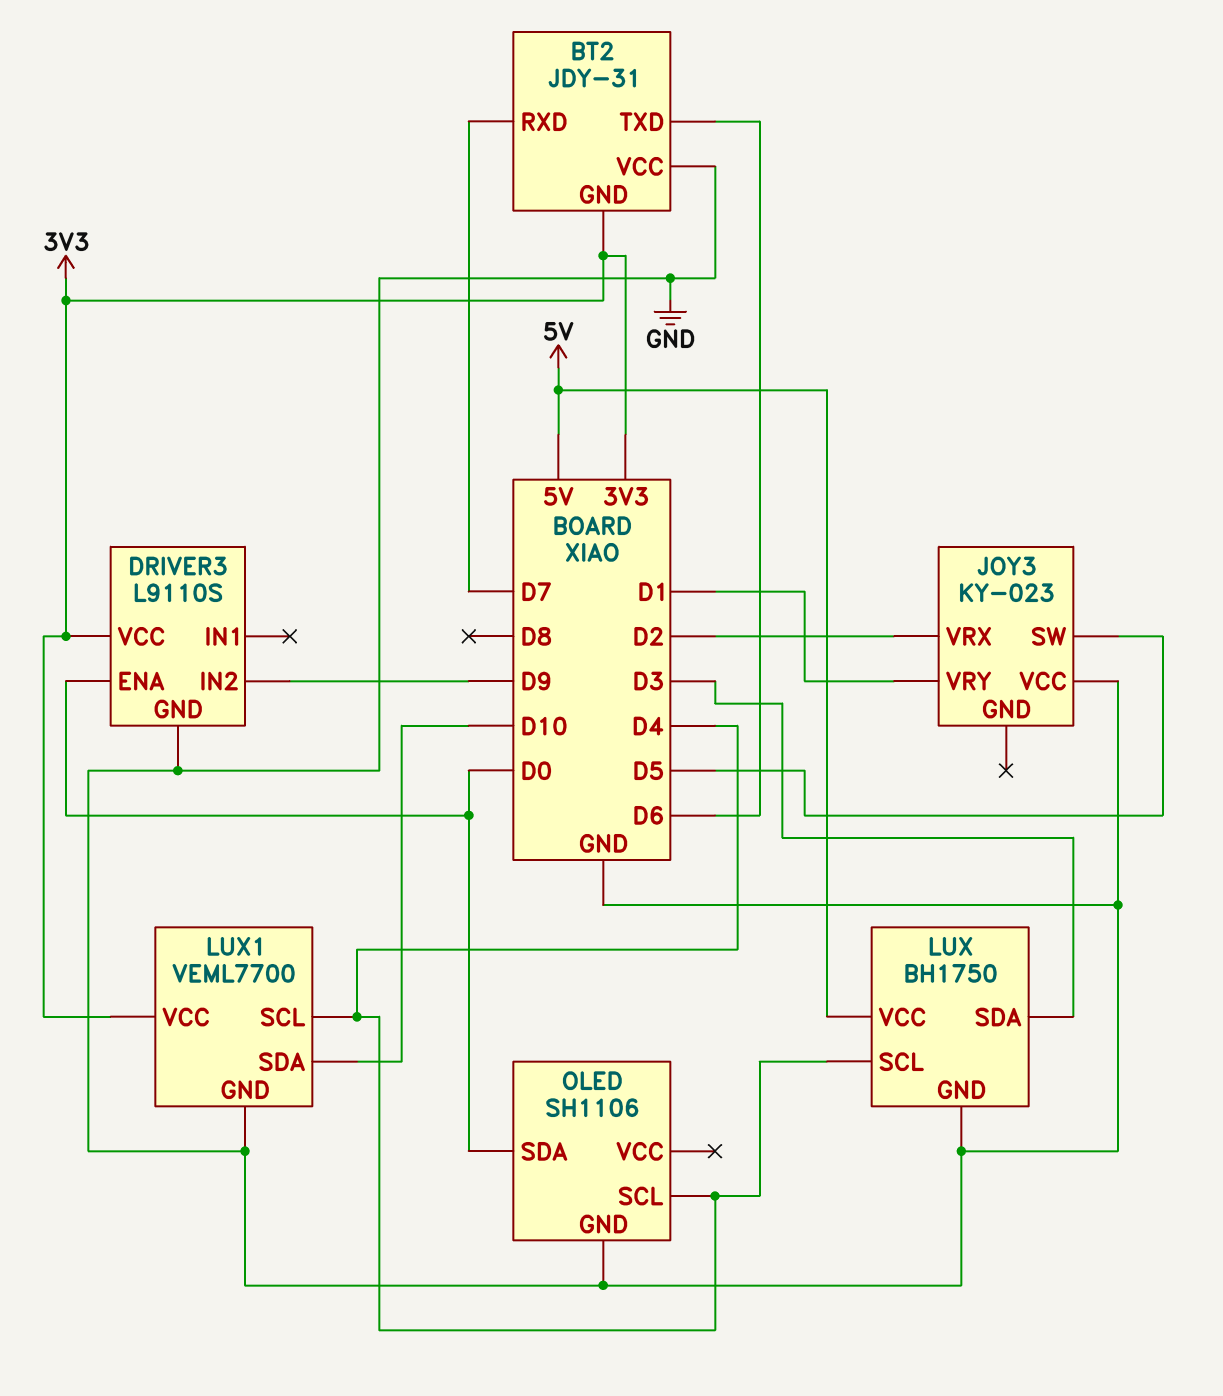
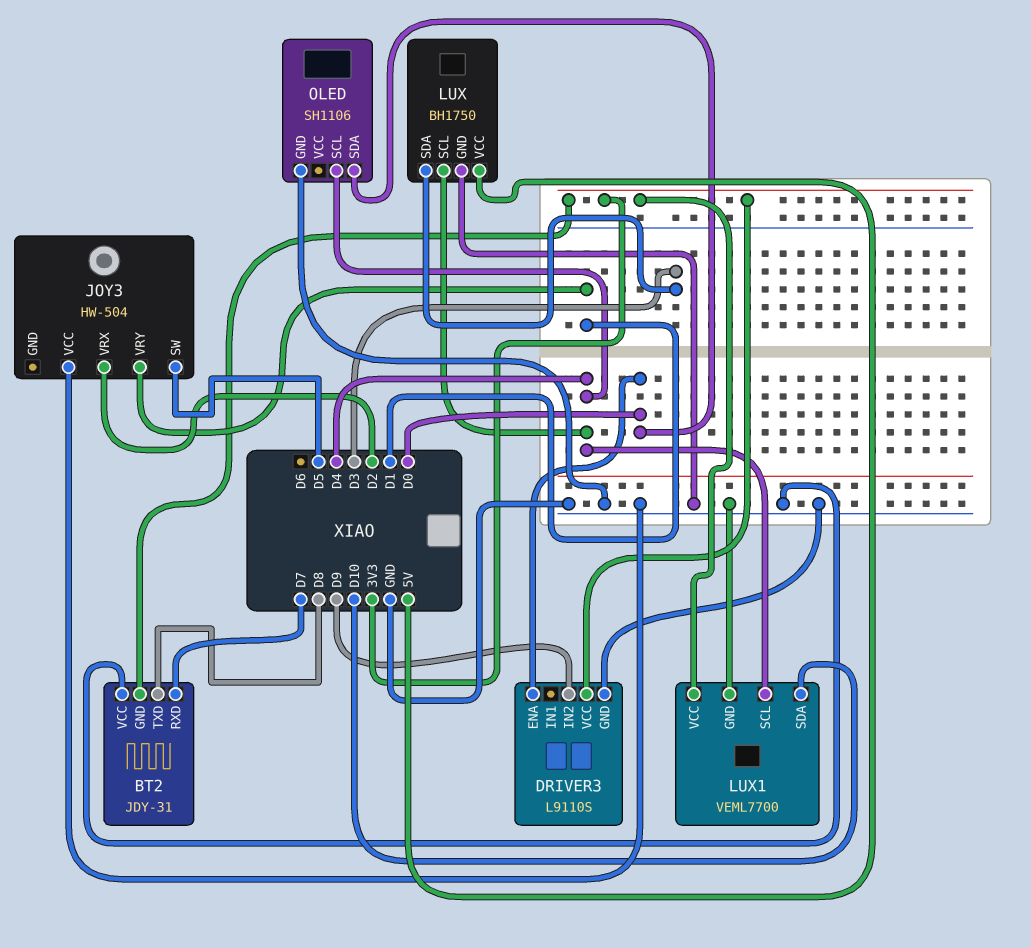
BT2 pin TXD: D6 -> D8
JOY3: KY-023 -> HW-504

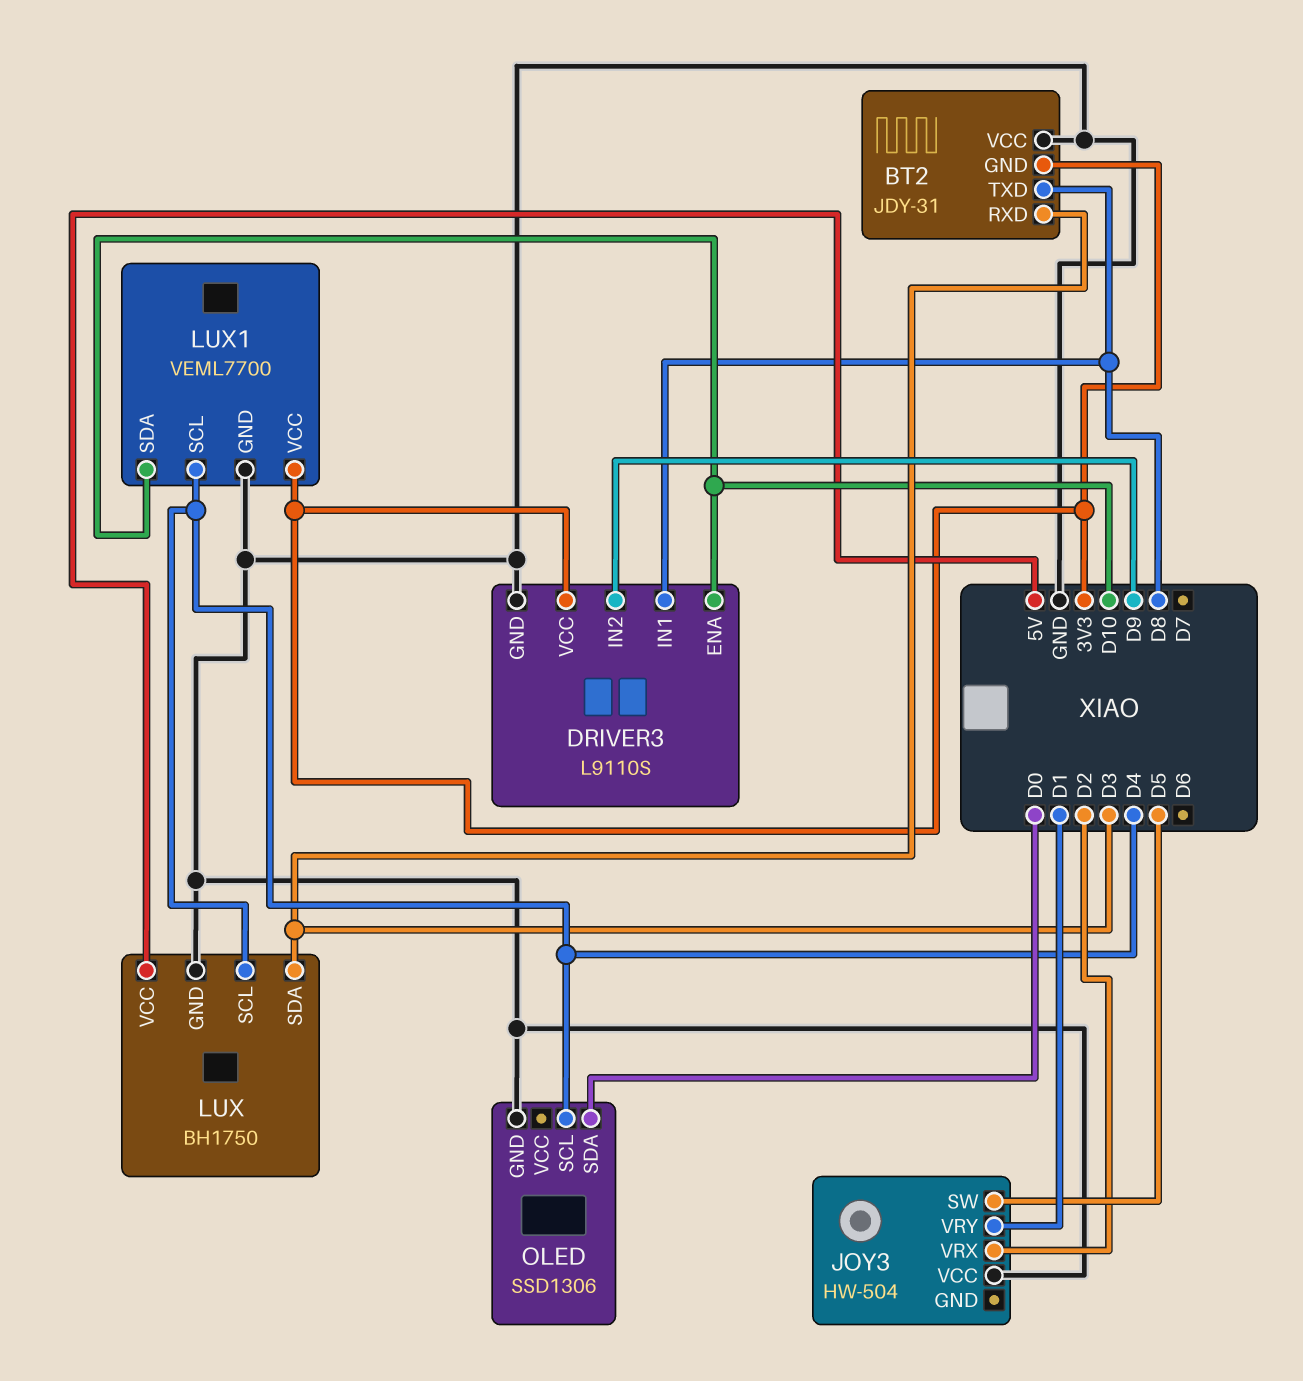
BT2 pin RXD: D7 -> D3
DRIVER3 pin ENA: D0 -> D10
DRIVER3 pin IN1: none -> D8
OLED: SH1106 -> SSD1306

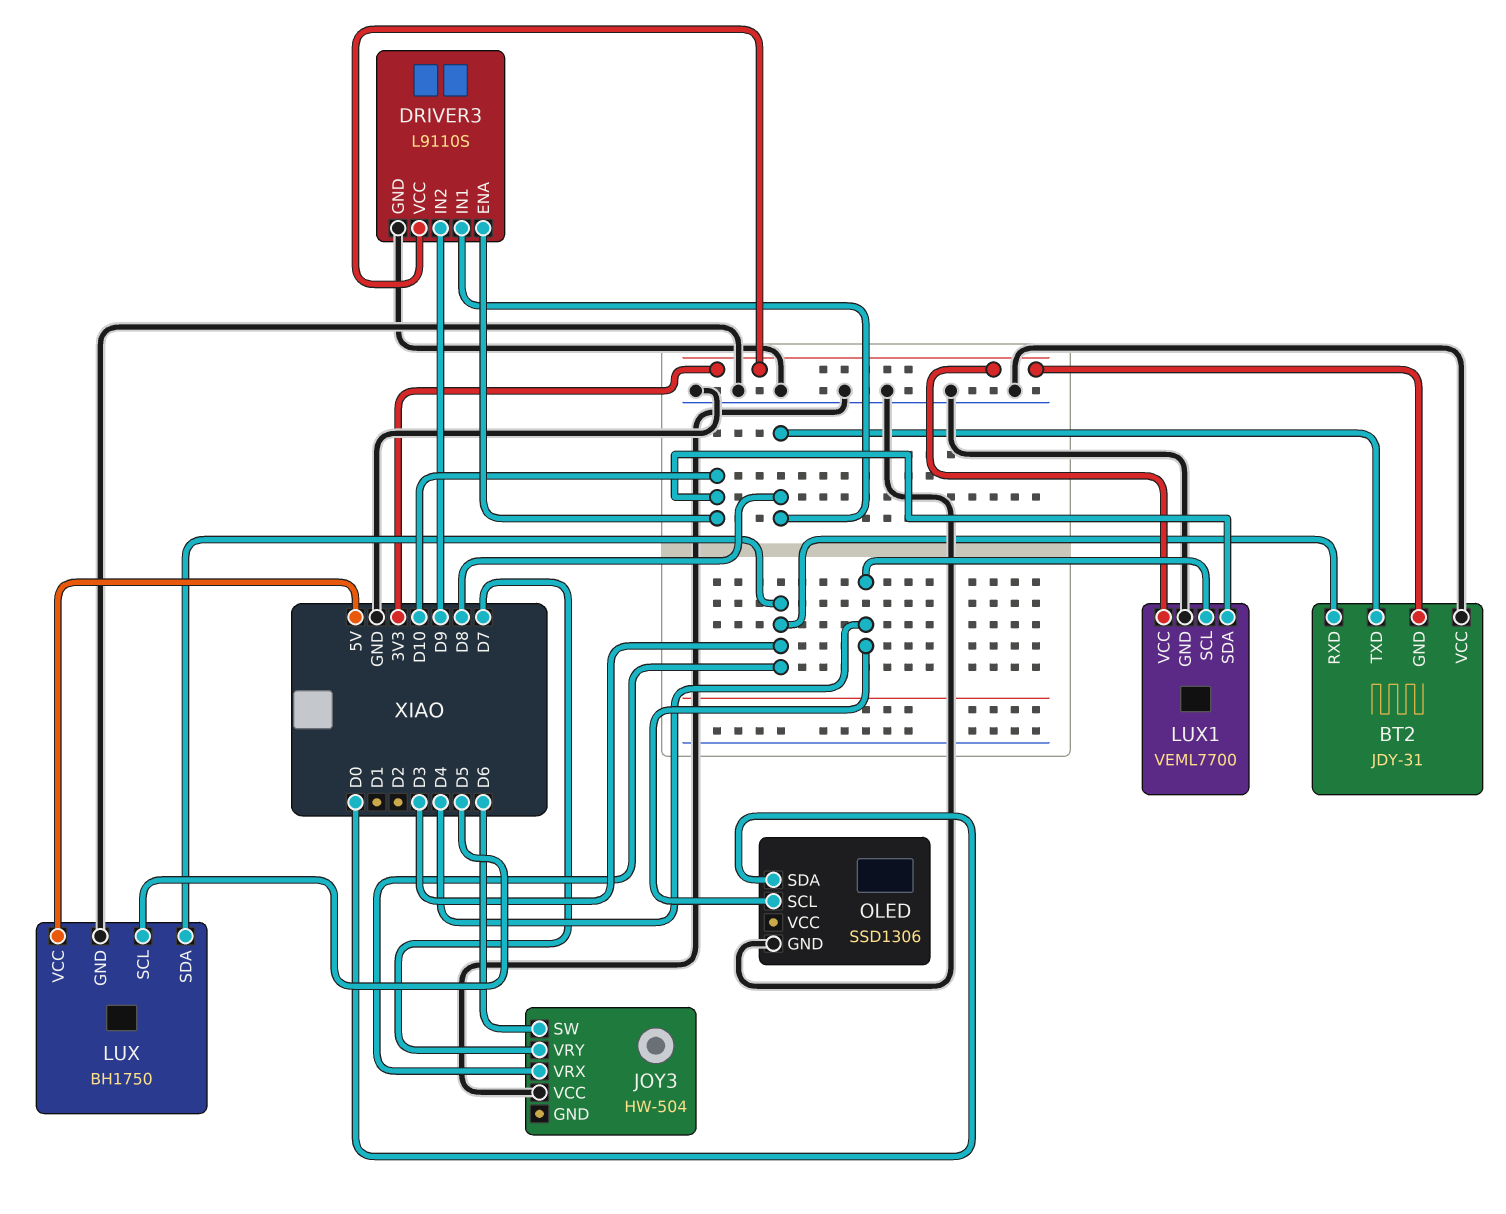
JOY3 pin SW: D5 -> D6
JOY3 pin VRX: D2 -> D3
JOY3 pin VRY: D1 -> D7
LUX pin SCL: D4 -> D5

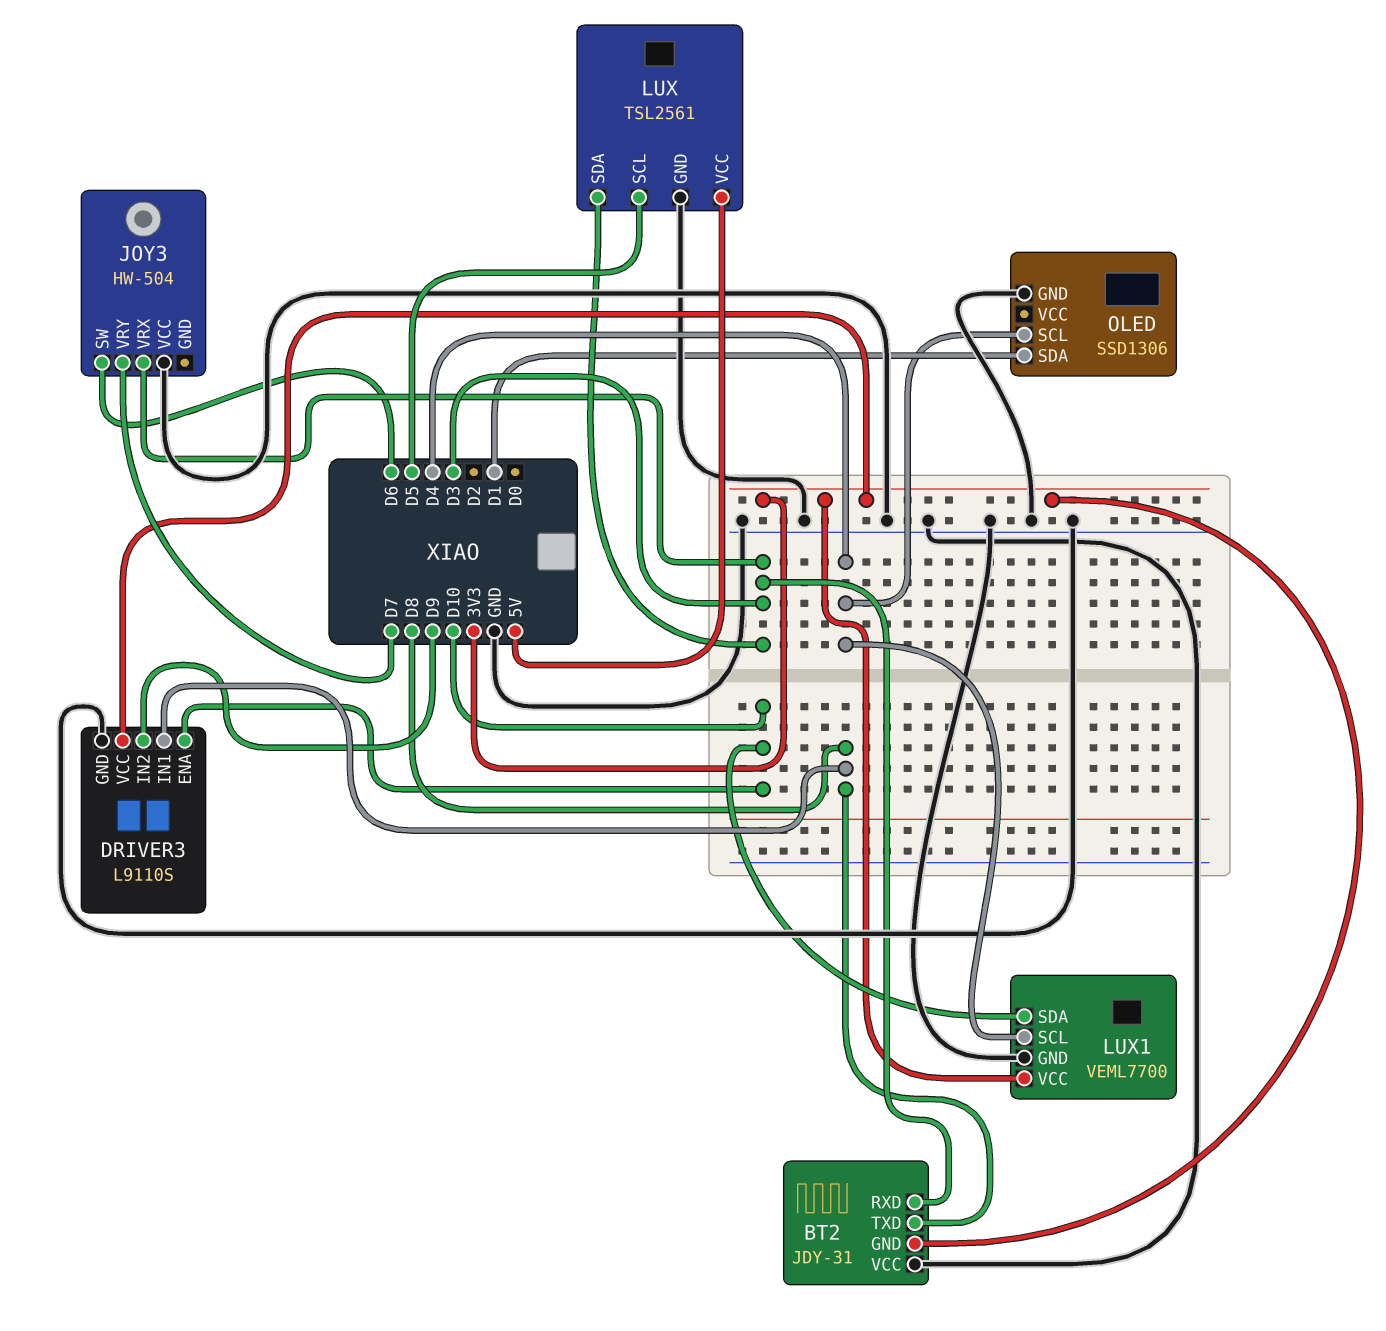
LUX: BH1750 -> TSL2561
OLED pin SDA: D0 -> D1

